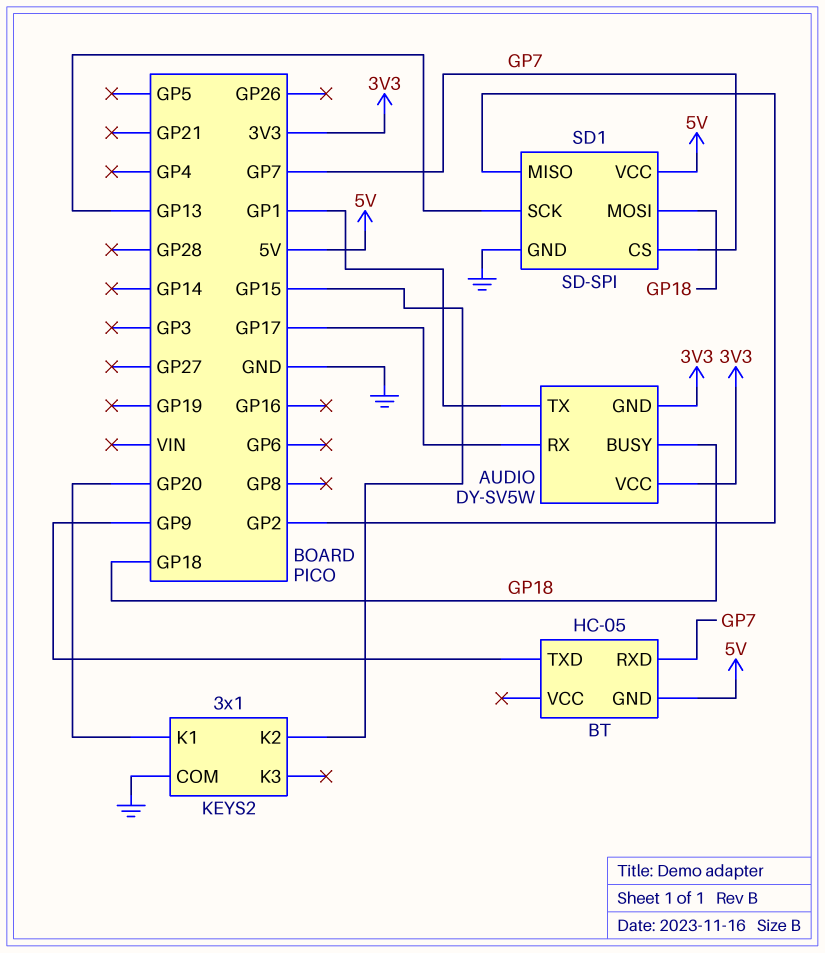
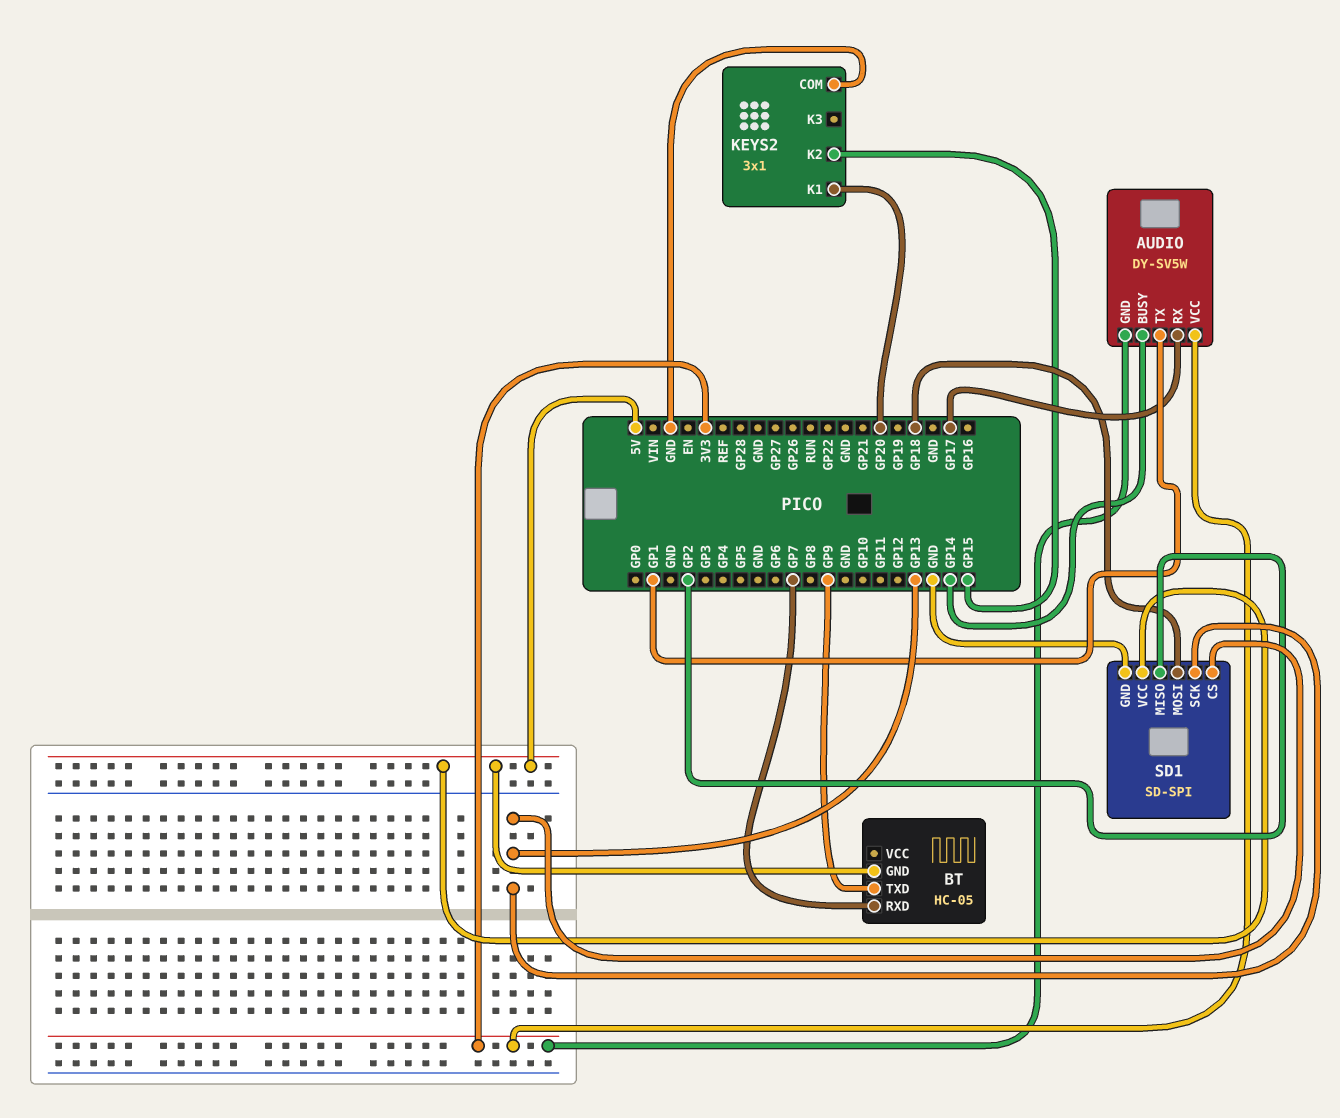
AUDIO pin BUSY: GP18 -> GP14
SD1 pin CS: GP7 -> GP13

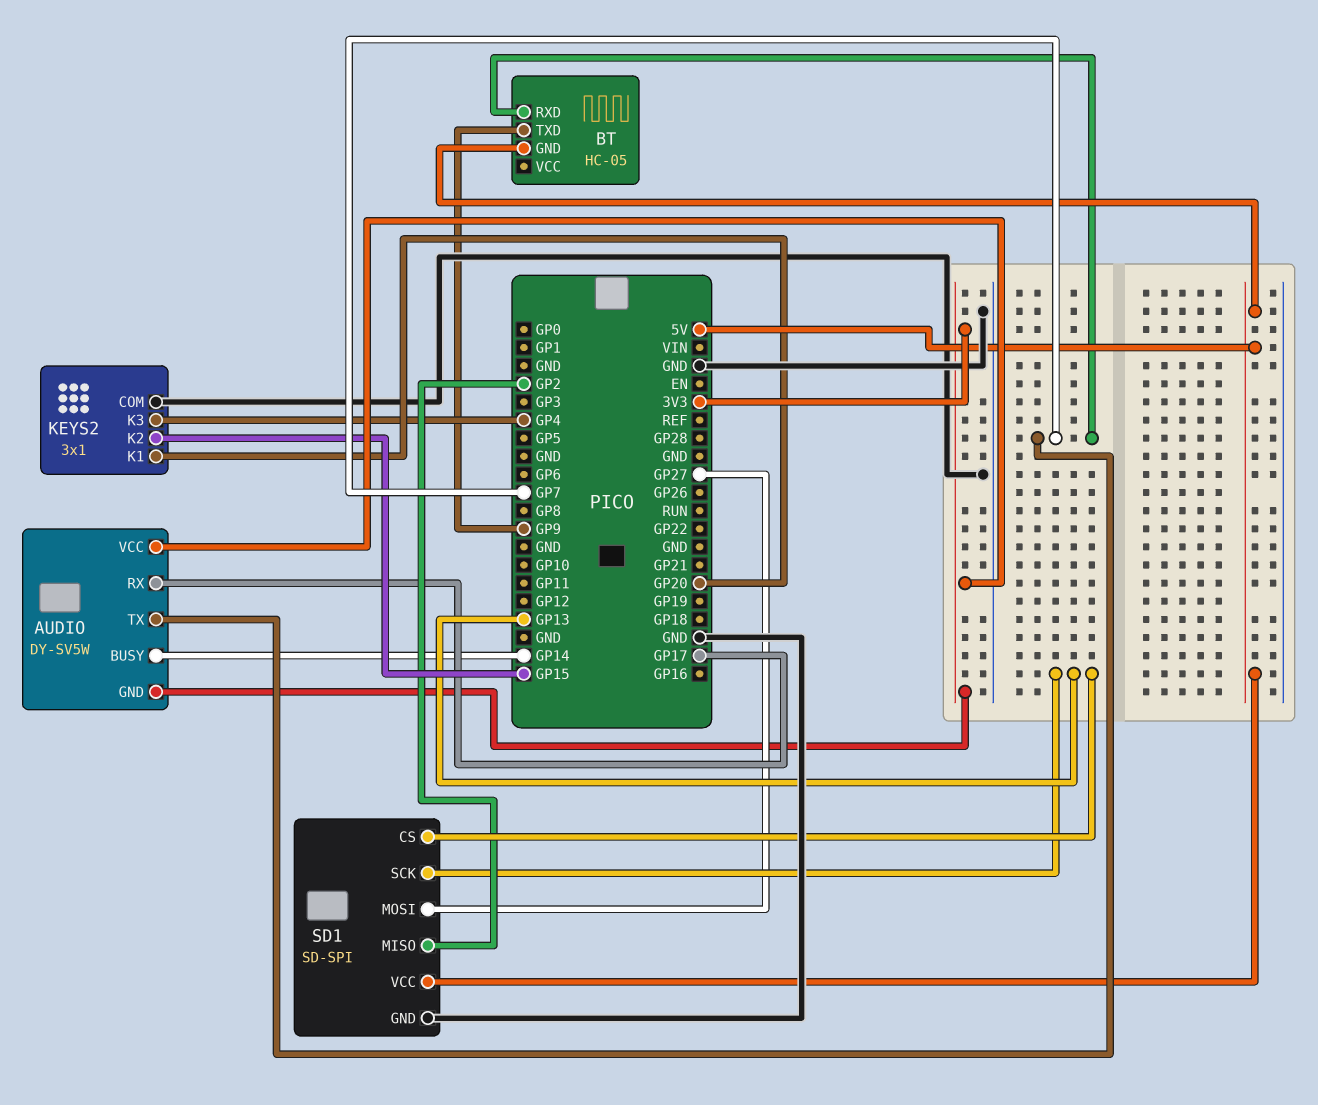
AUDIO pin TX: GP1 -> GP7
KEYS2 pin K3: none -> GP4
SD1 pin MOSI: GP18 -> GP27

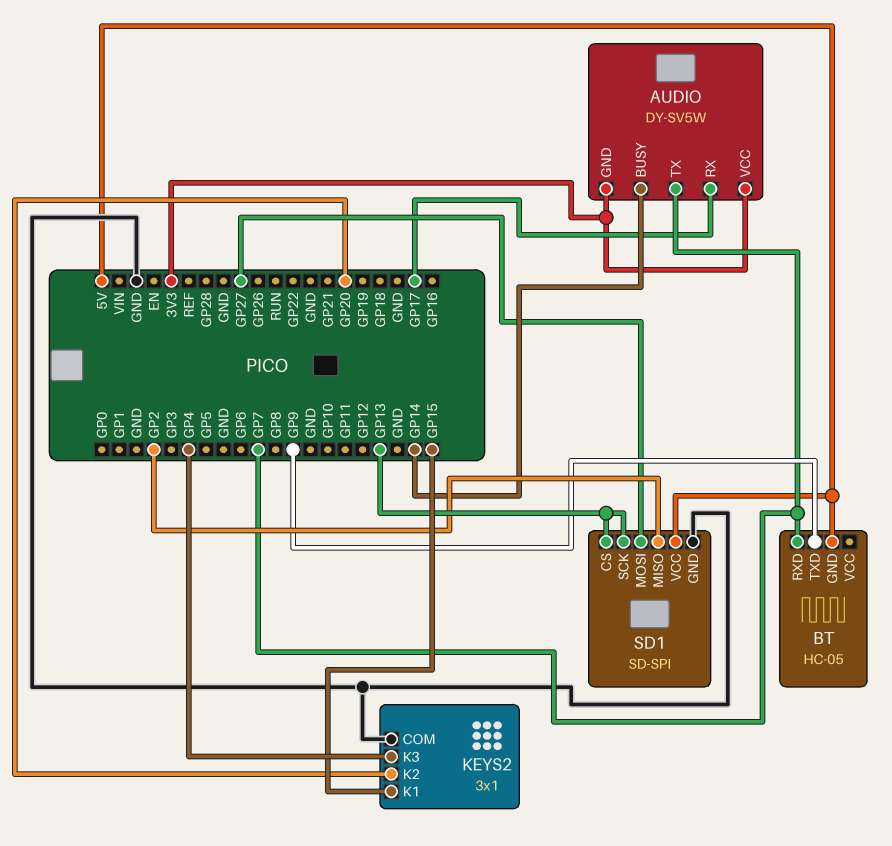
KEYS2 pin K1: GP20 -> GP15
KEYS2 pin K2: GP15 -> GP20

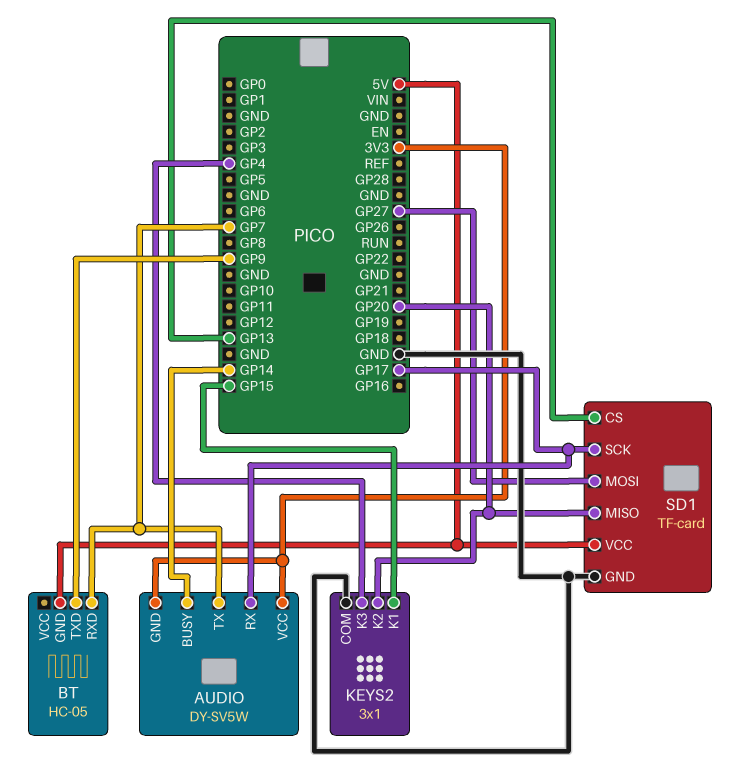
SD1: SD-SPI -> TF-card
SD1 pin MISO: GP2 -> GP20
SD1 pin SCK: GP13 -> GP17

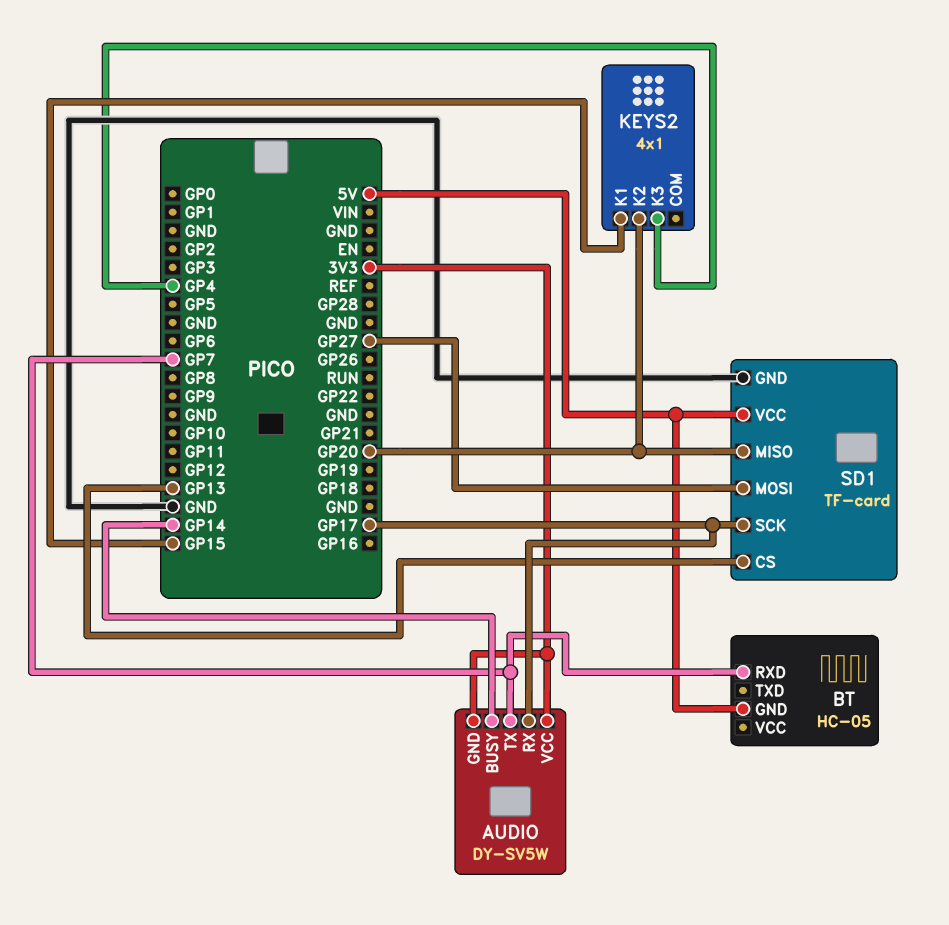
BT pin TXD: GP9 -> none
KEYS2: 3x1 -> 4x1
KEYS2 pin COM: GND -> none

